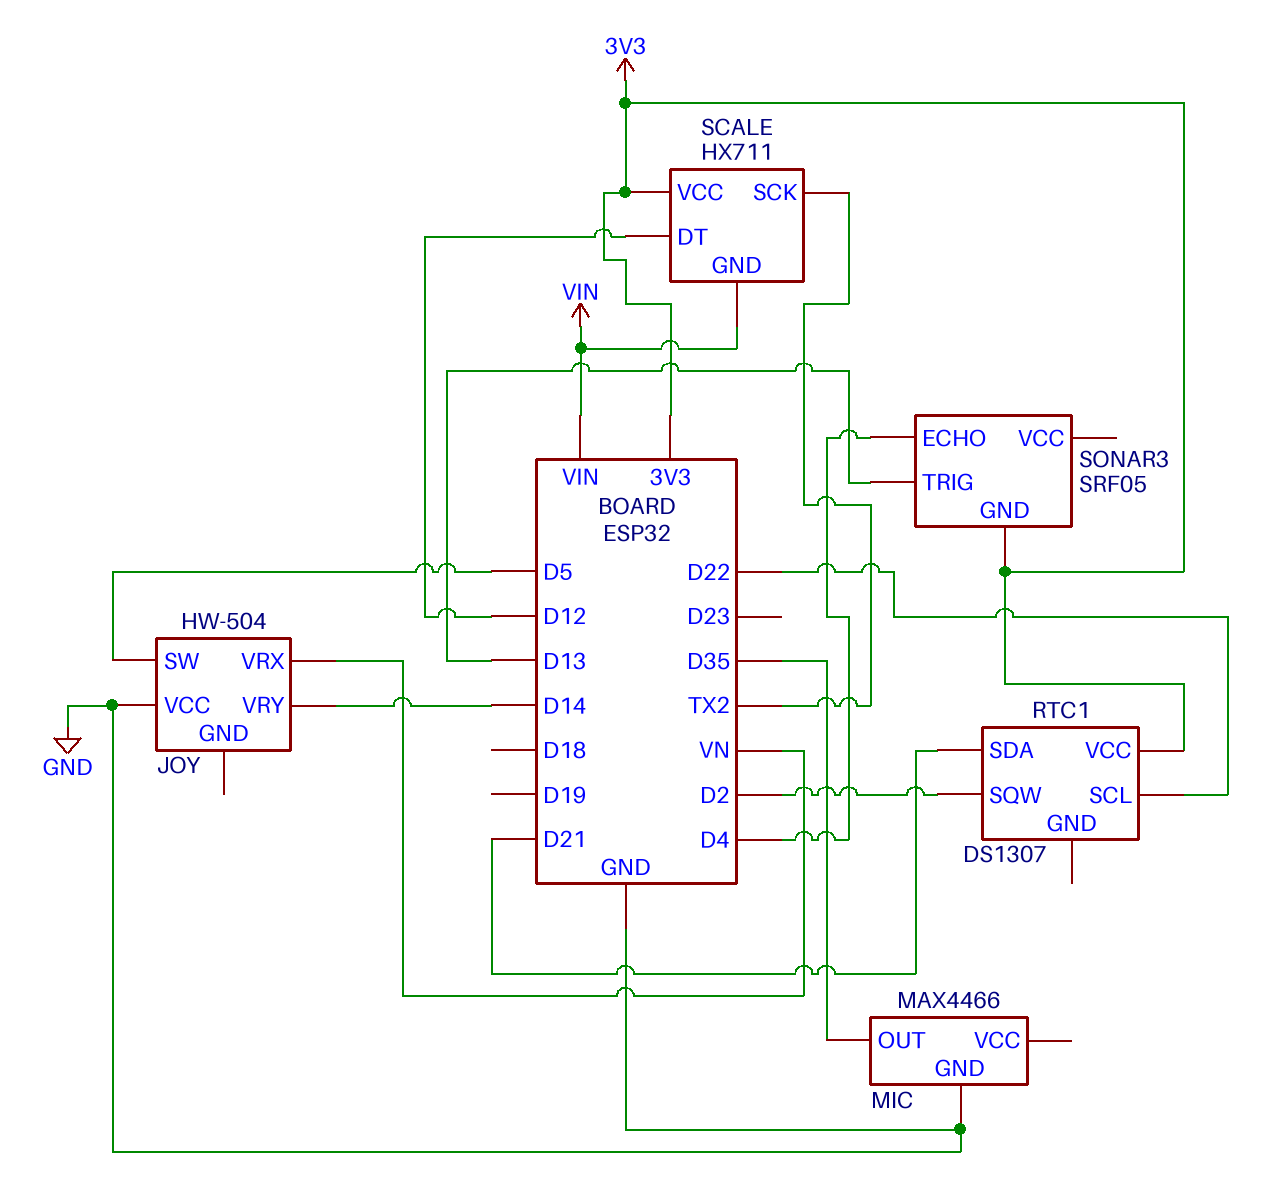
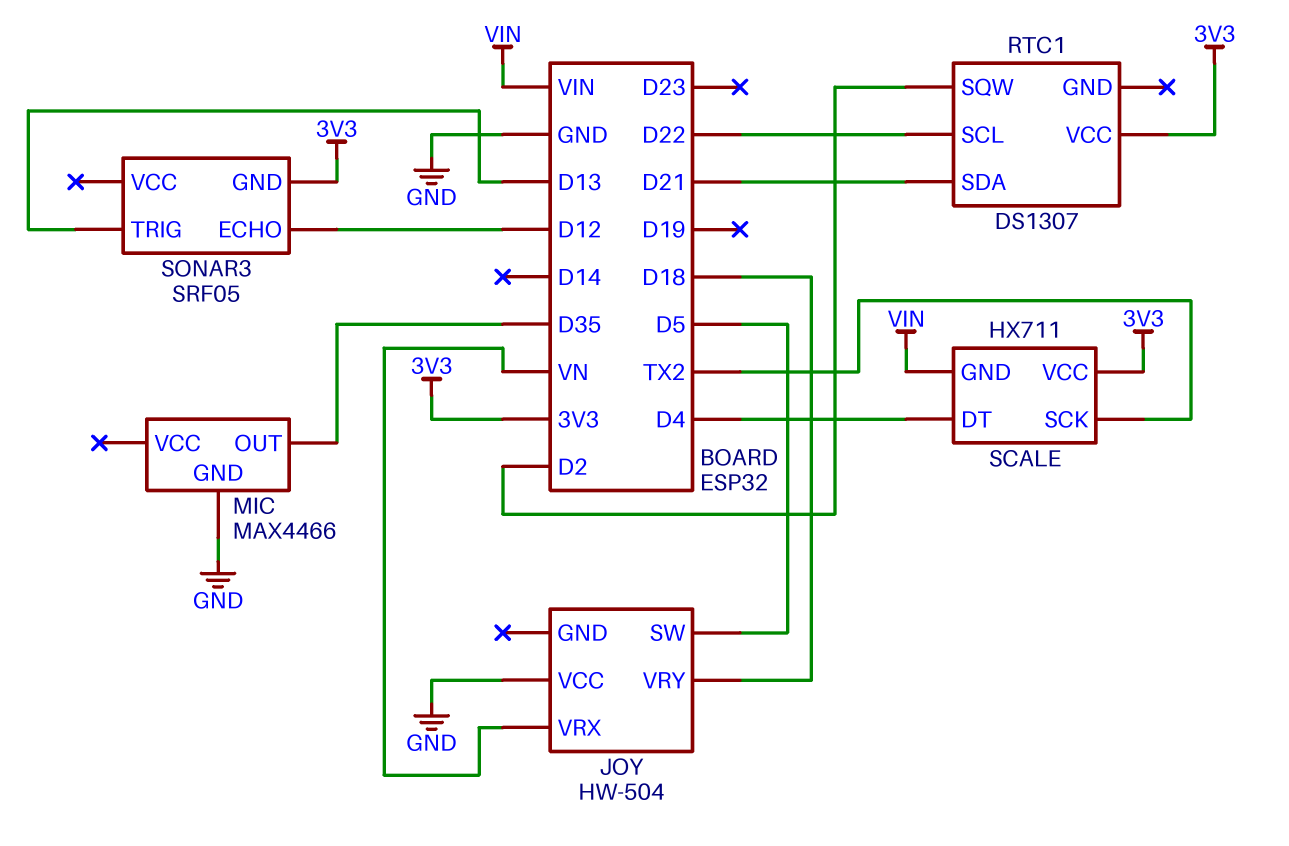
JOY pin VRY: D14 -> D18
SCALE pin DT: D12 -> D4
SONAR3 pin ECHO: D4 -> D12

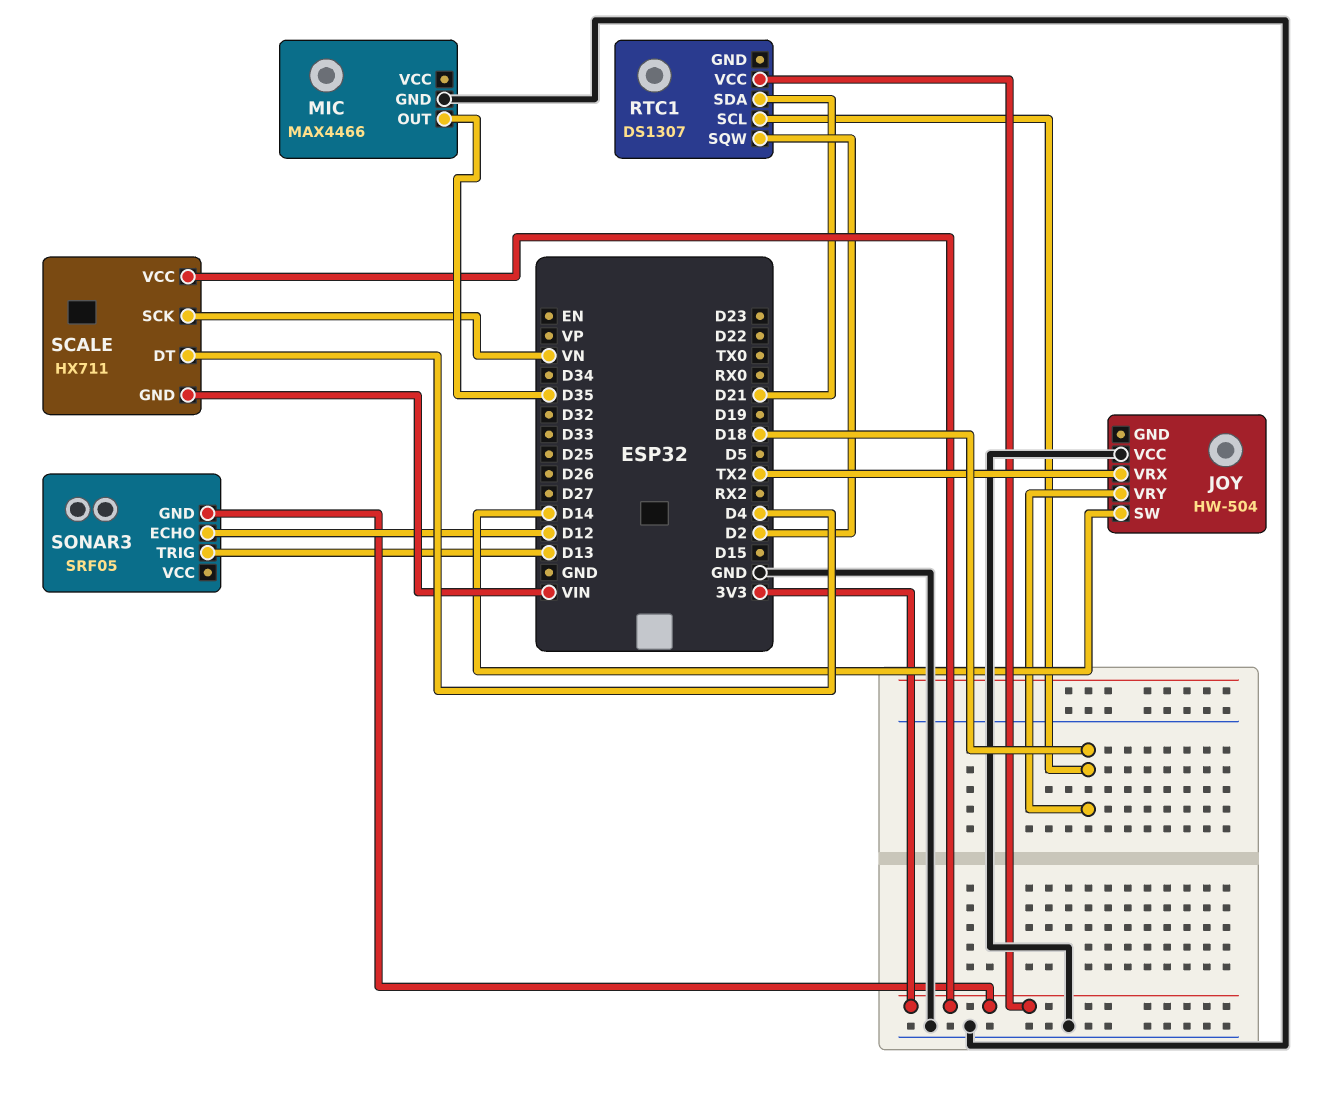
JOY pin SW: D5 -> D14
JOY pin VRX: VN -> TX2
RTC1 pin SCL: D22 -> D18
SCALE pin SCK: TX2 -> VN

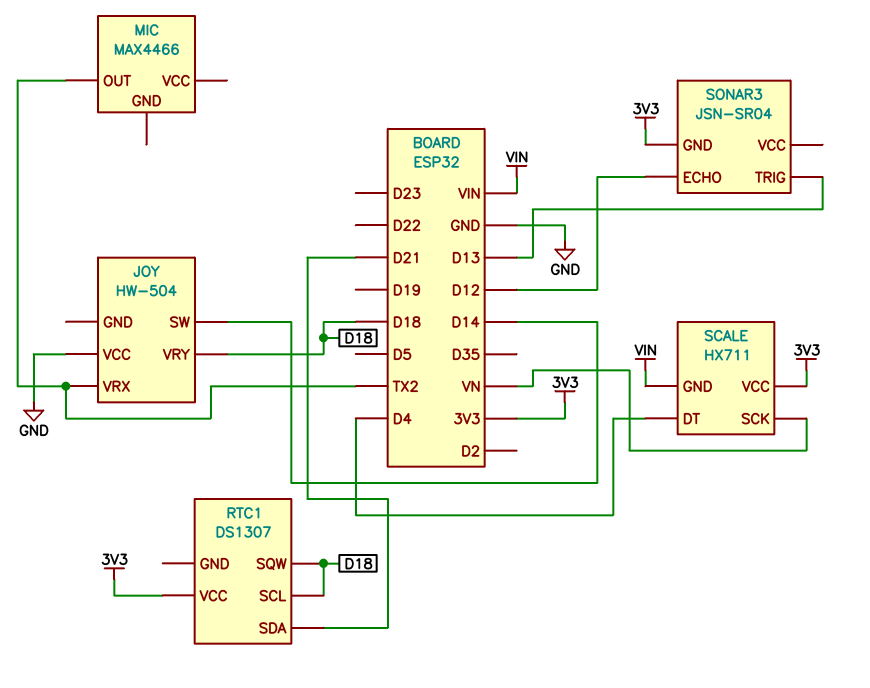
MIC pin GND: GND -> none
MIC pin OUT: D35 -> TX2
RTC1 pin SQW: D2 -> D18
SONAR3: SRF05 -> JSN-SR04

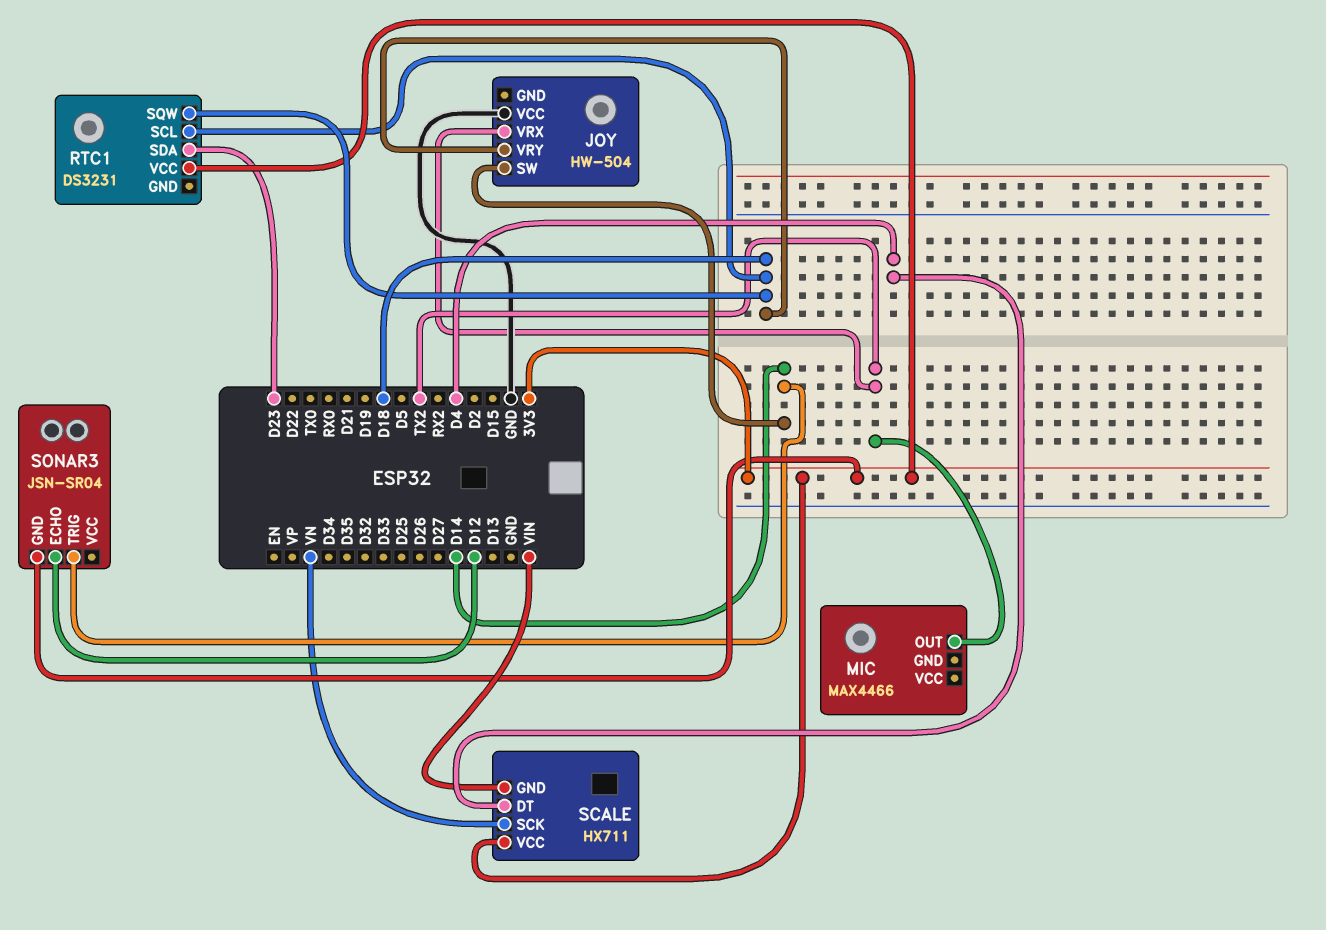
RTC1: DS1307 -> DS3231
RTC1 pin SDA: D21 -> D23
SONAR3 pin TRIG: D13 -> D14

